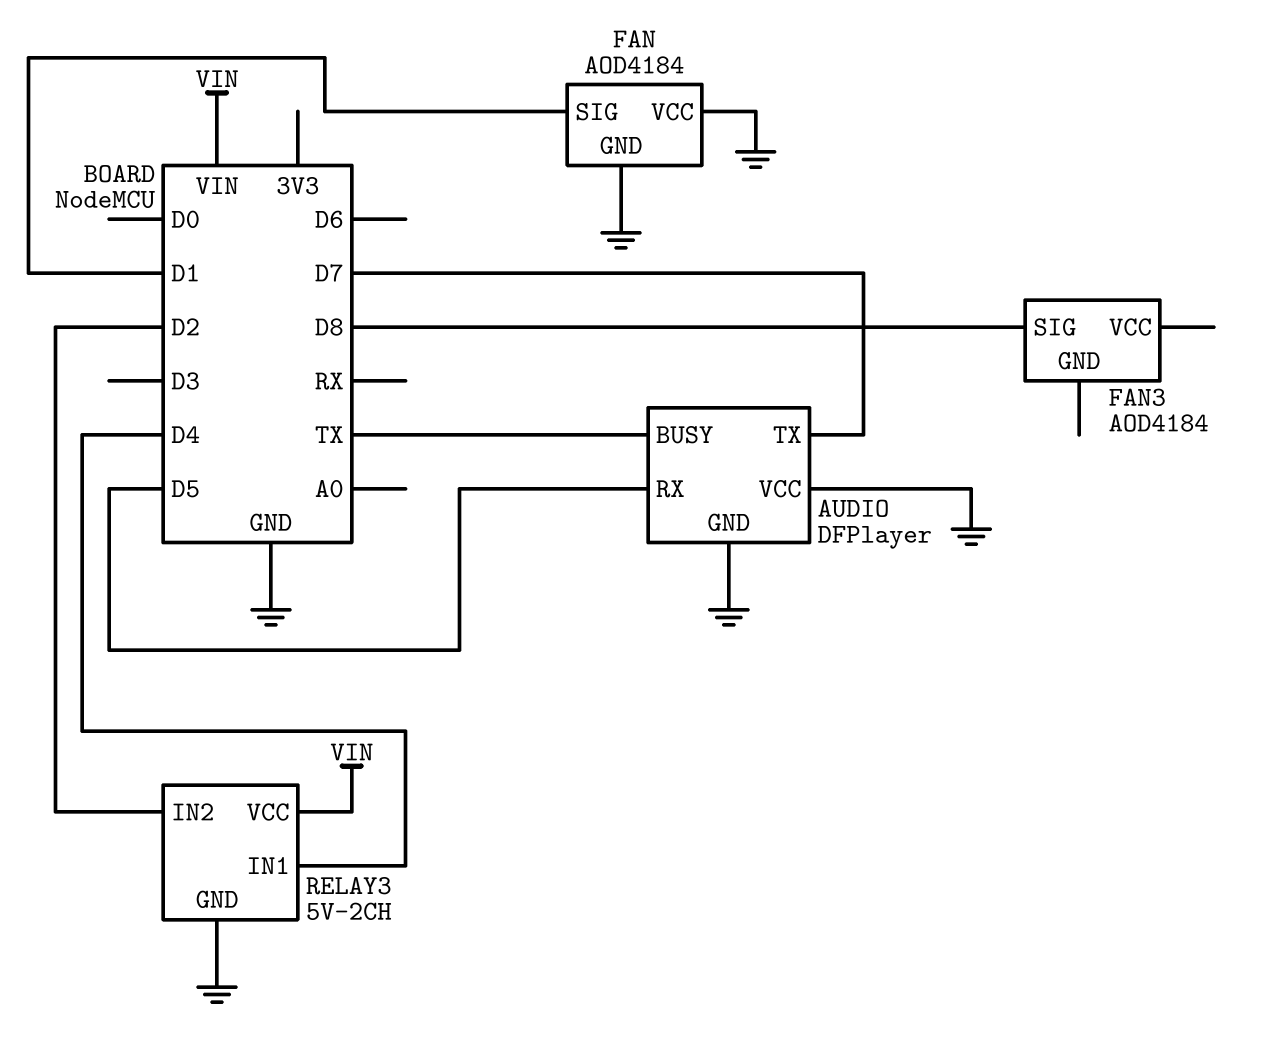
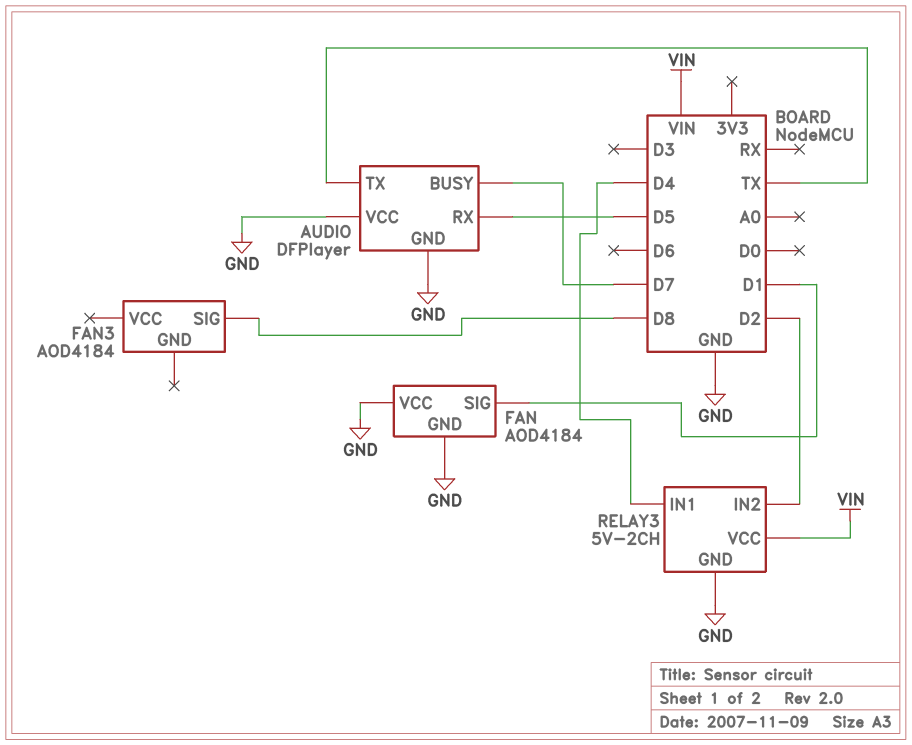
AUDIO pin BUSY: TX -> D7
AUDIO pin TX: D7 -> TX

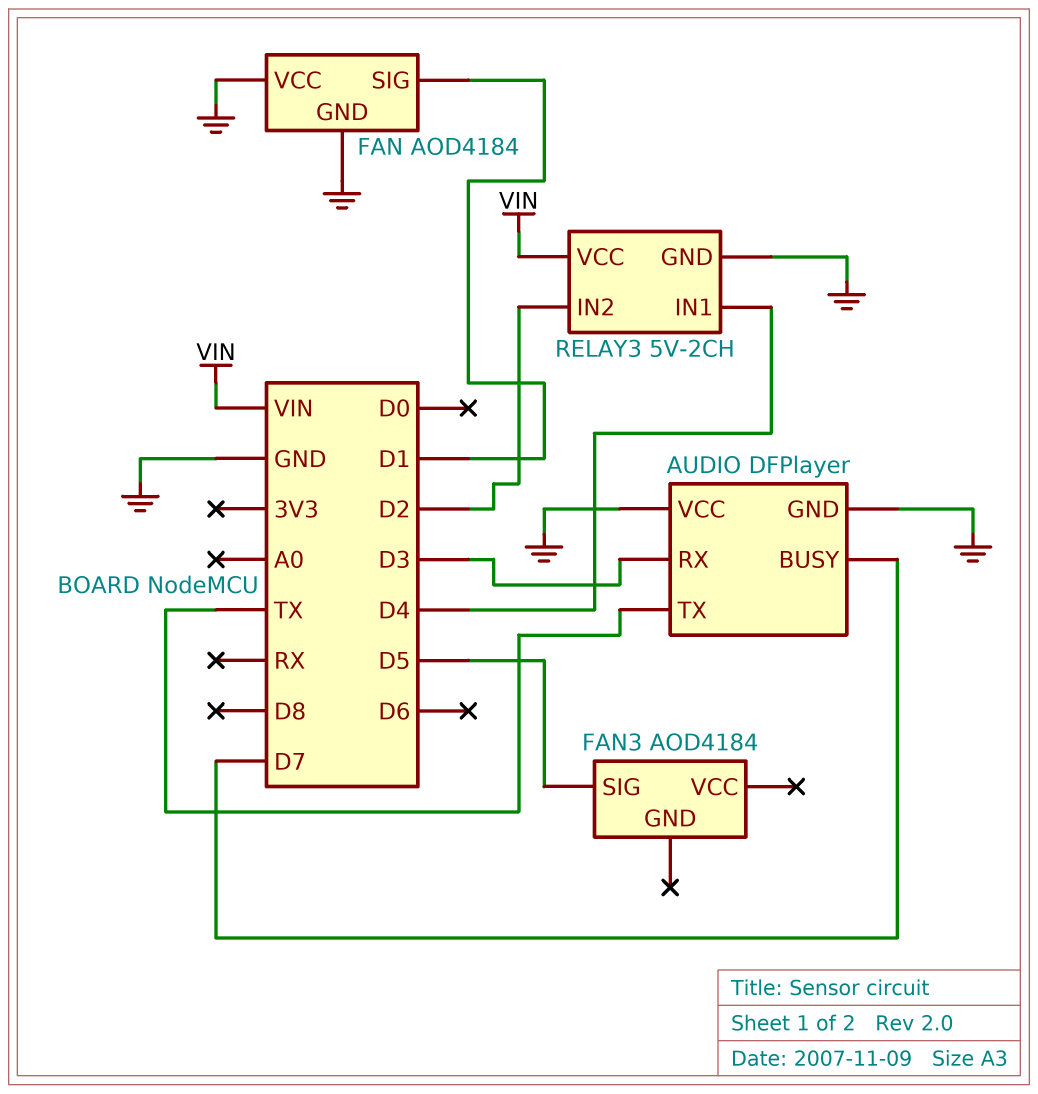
AUDIO pin RX: D5 -> D3
FAN3 pin SIG: D8 -> D5

